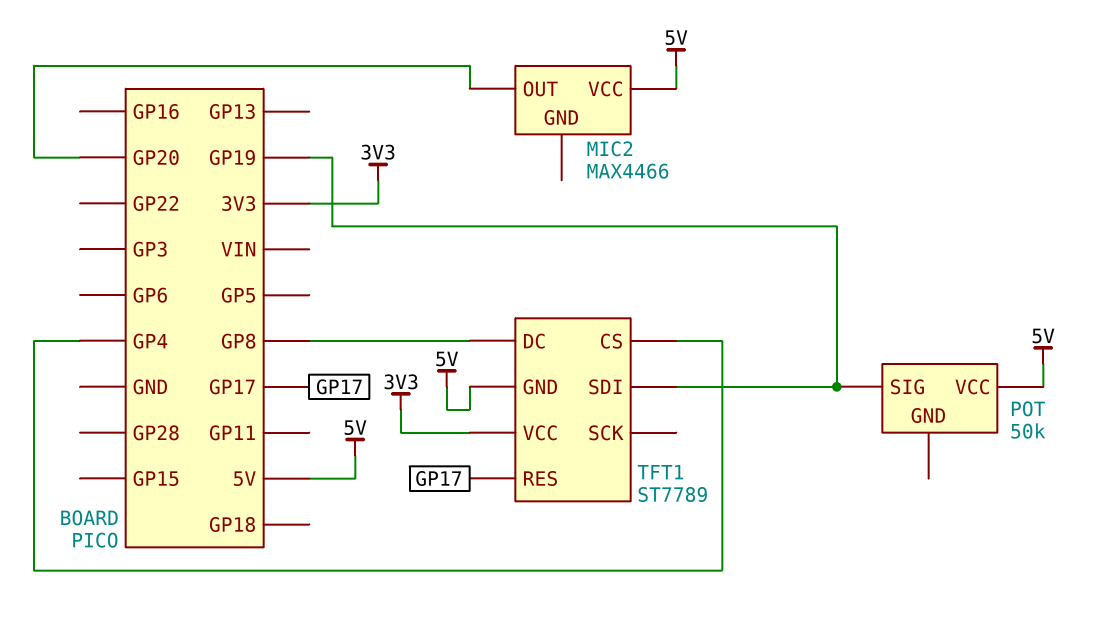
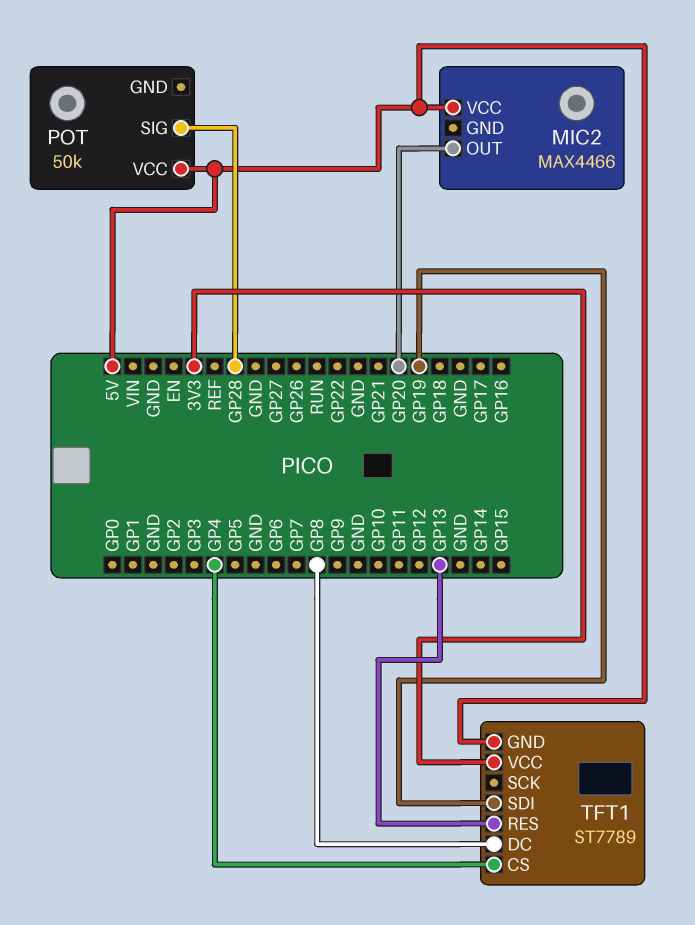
POT pin SIG: GP19 -> GP28
TFT1 pin RES: GP17 -> GP13

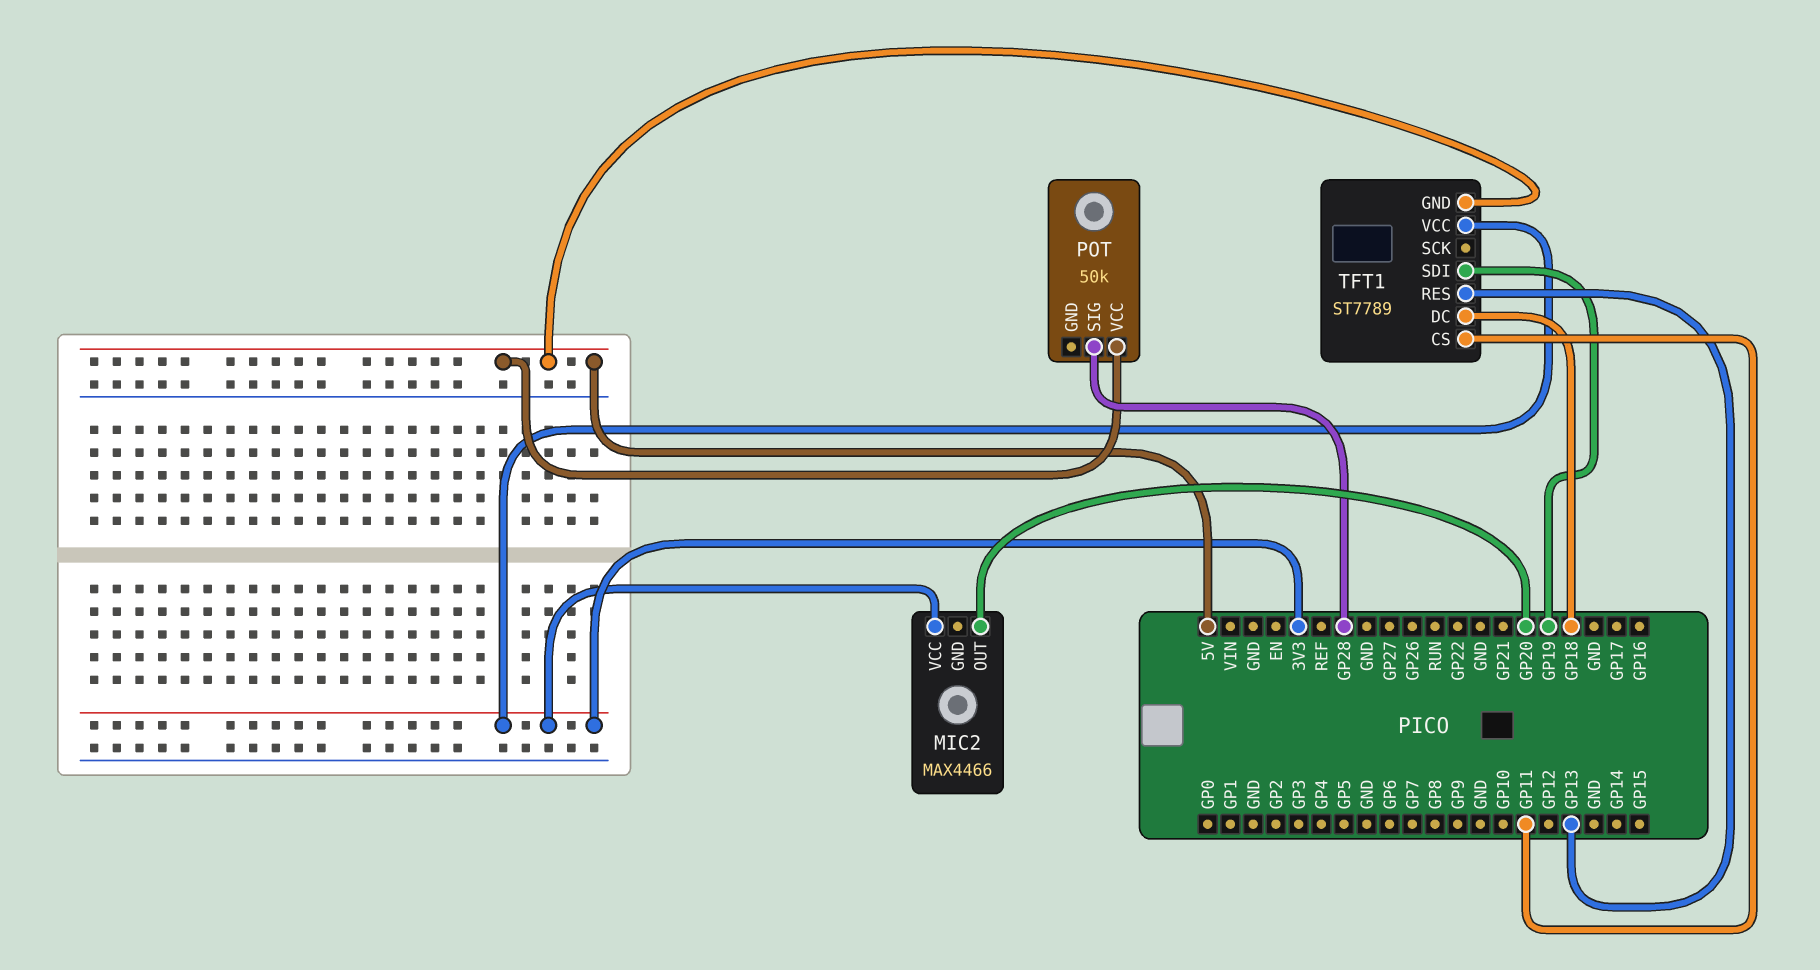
MIC2 pin VCC: 5V -> 3V3
TFT1 pin CS: GP4 -> GP11
TFT1 pin DC: GP8 -> GP18

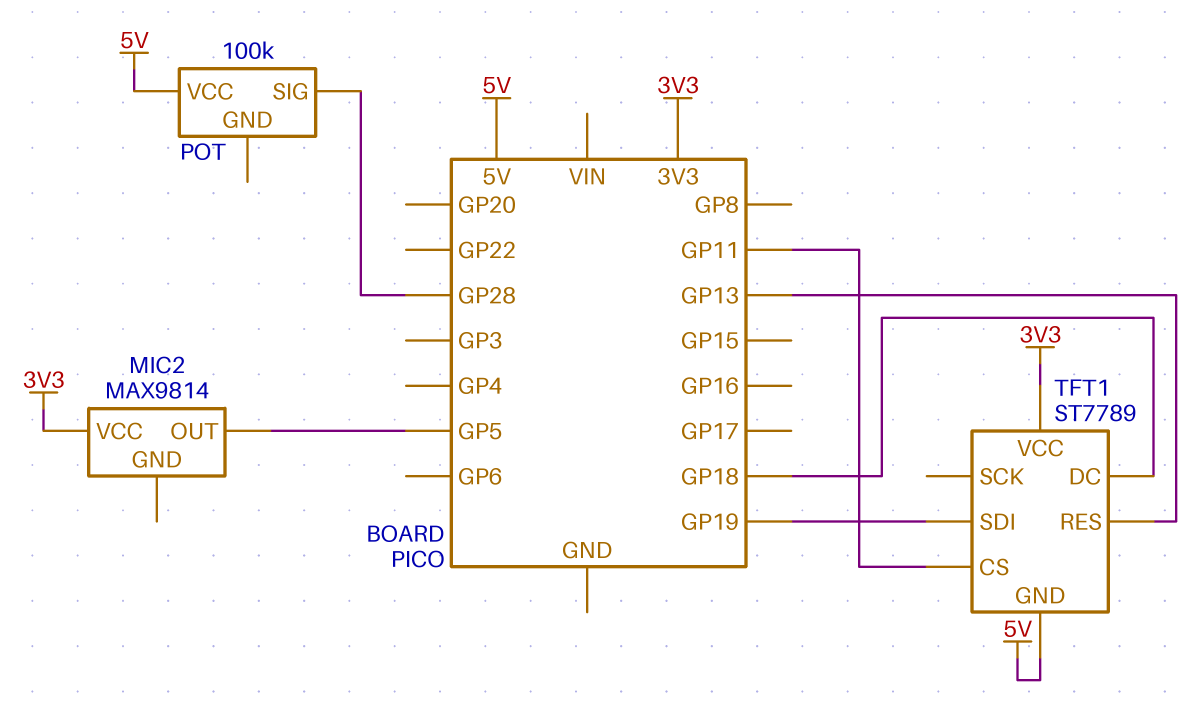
MIC2: MAX4466 -> MAX9814
MIC2 pin OUT: GP20 -> GP5
POT: 50k -> 100k

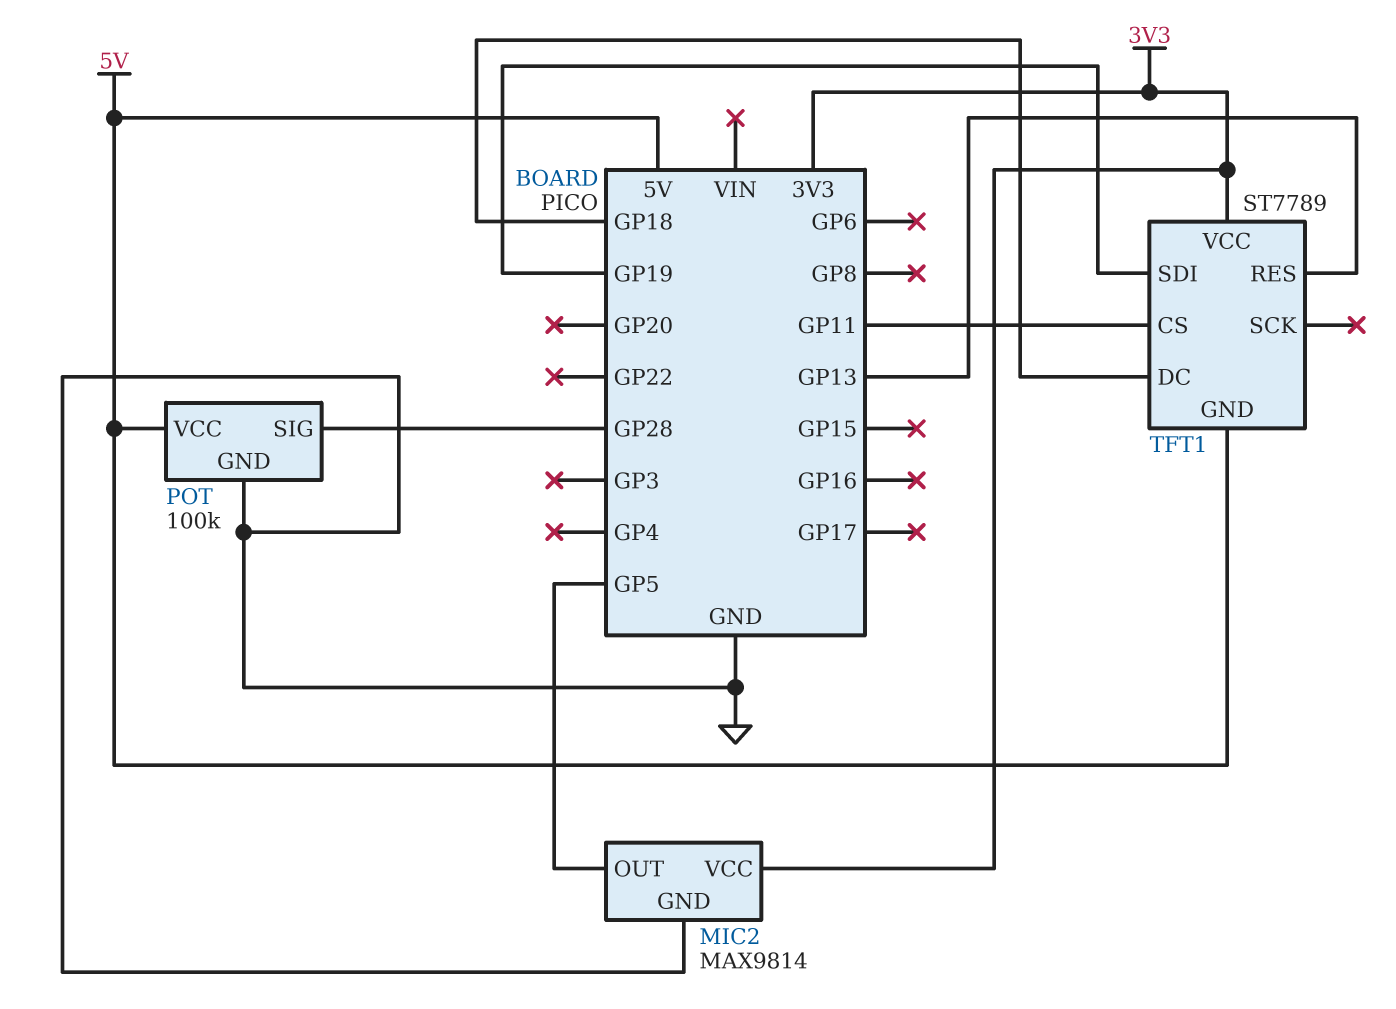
MIC2 pin GND: none -> GND
POT pin GND: none -> GND

